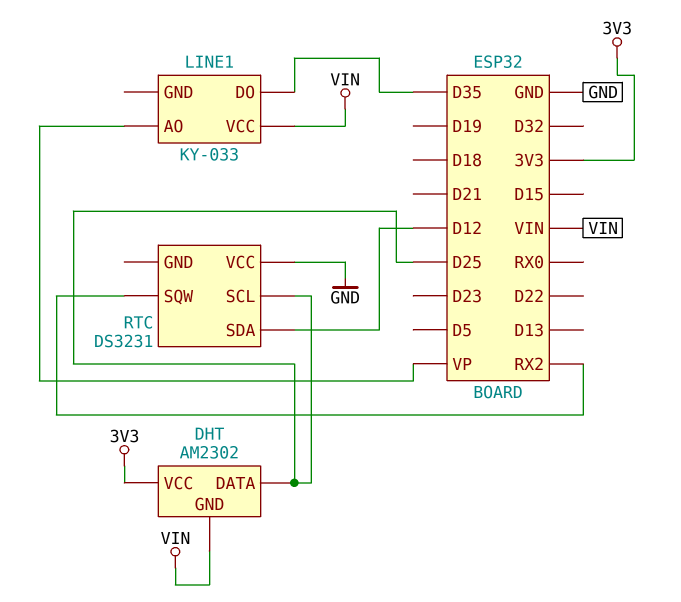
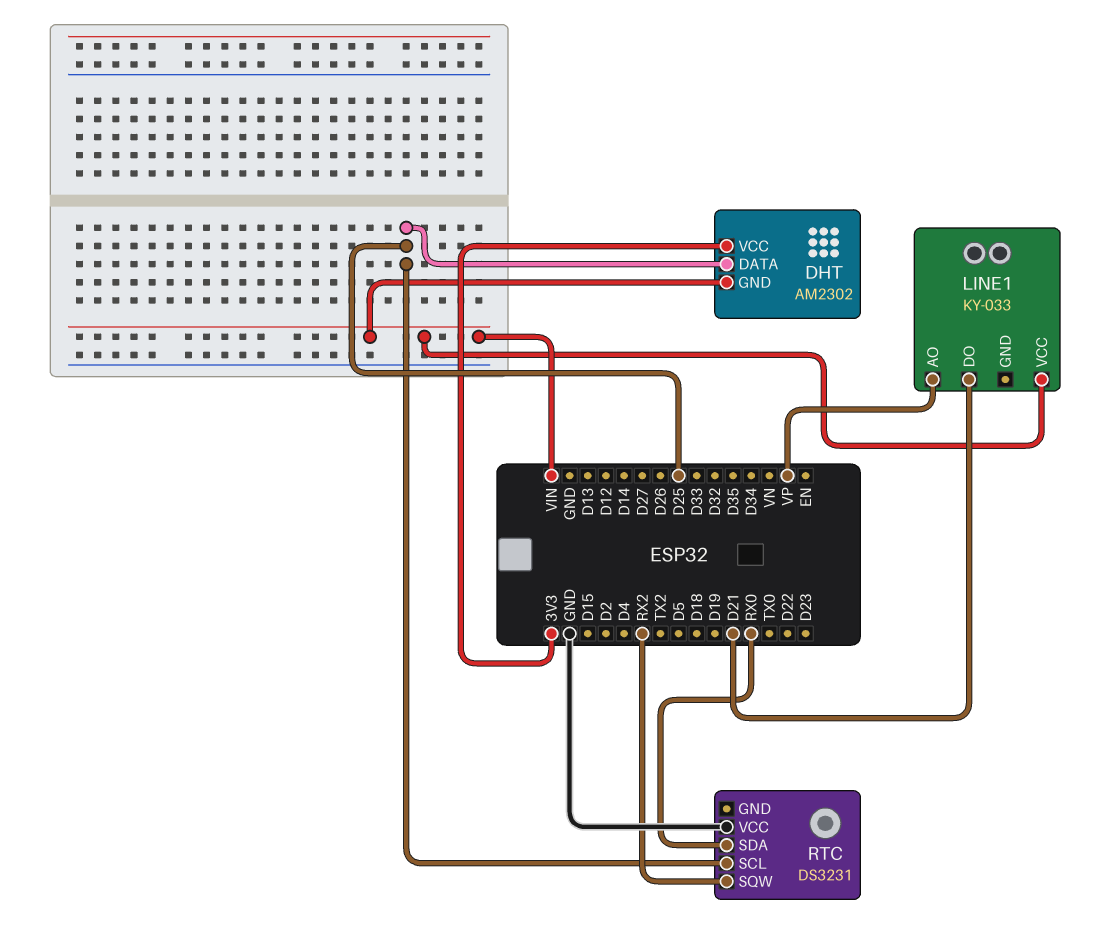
LINE1 pin DO: D35 -> D21
RTC pin SDA: D12 -> RX0

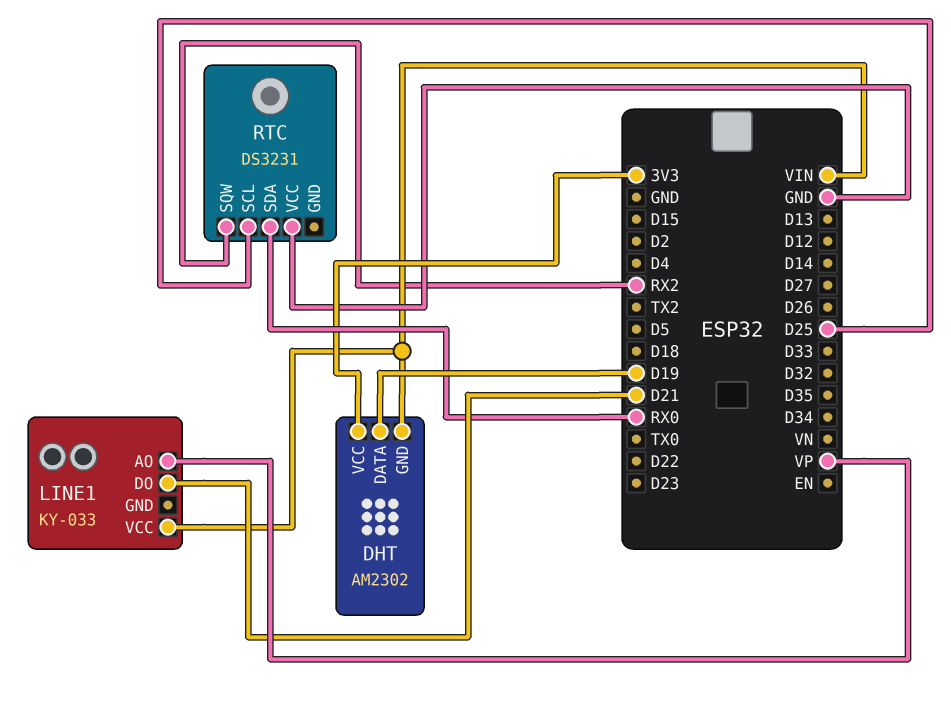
DHT pin DATA: D25 -> D19

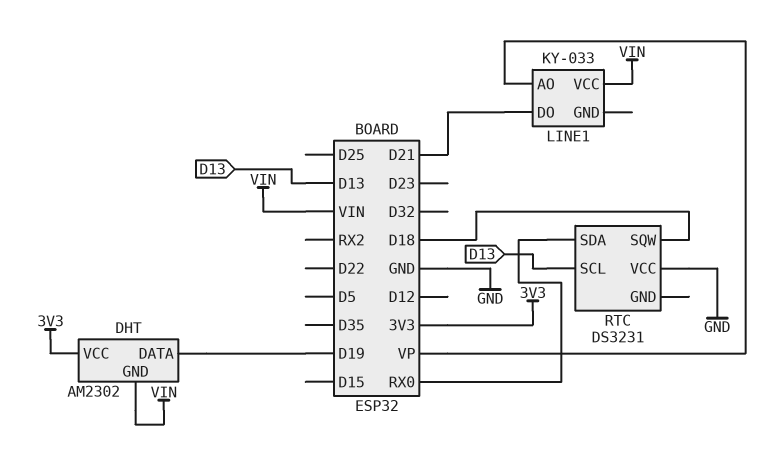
RTC pin SCL: D25 -> D13
RTC pin SQW: RX2 -> D18

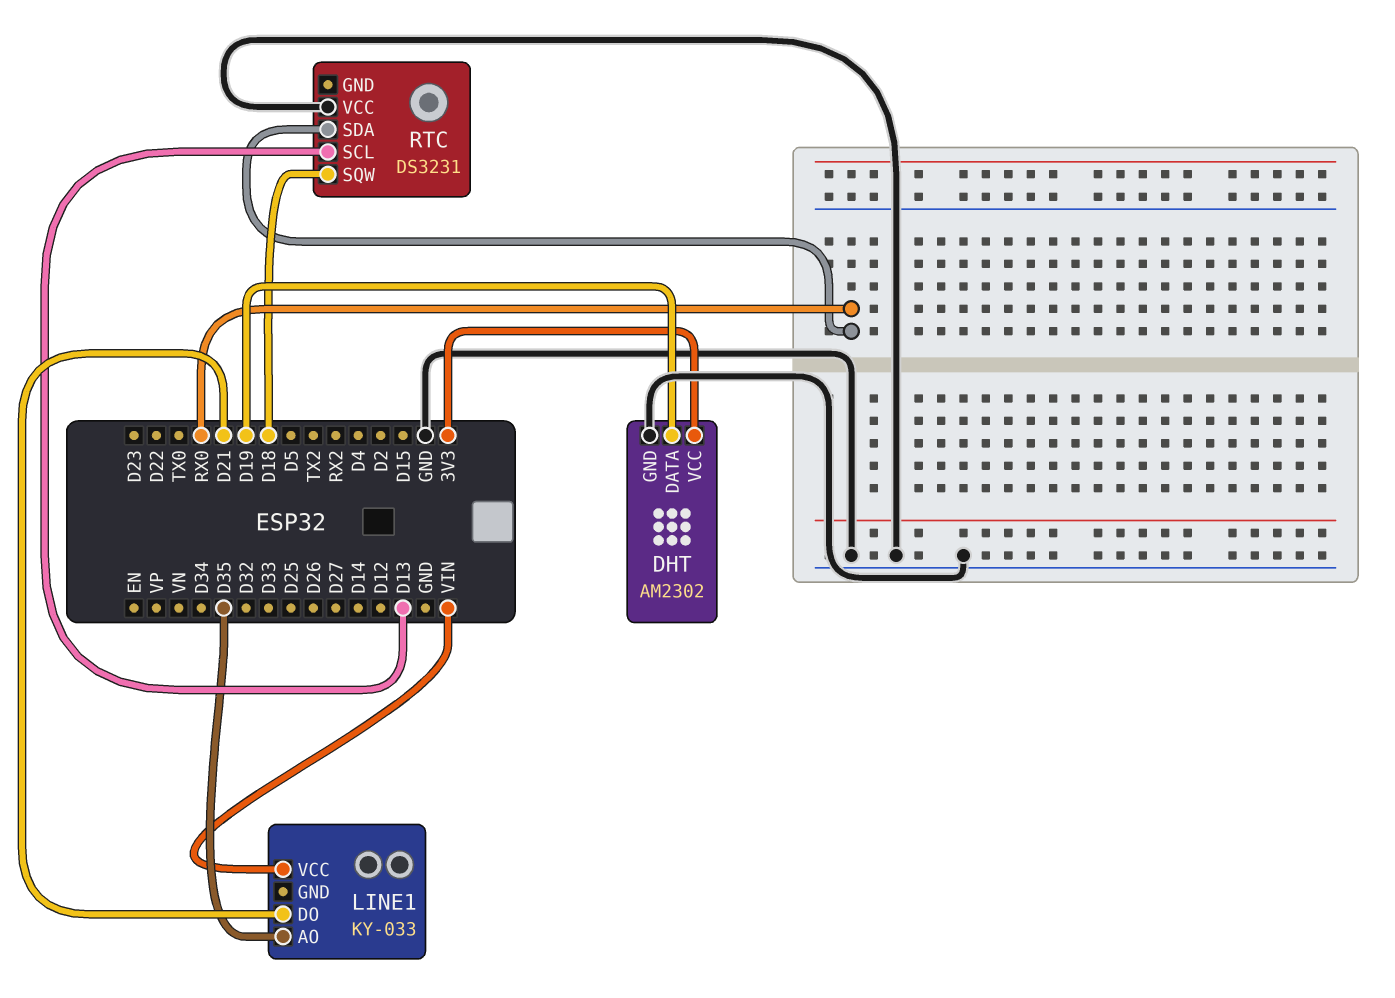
DHT pin GND: VIN -> GND
LINE1 pin AO: VP -> D35

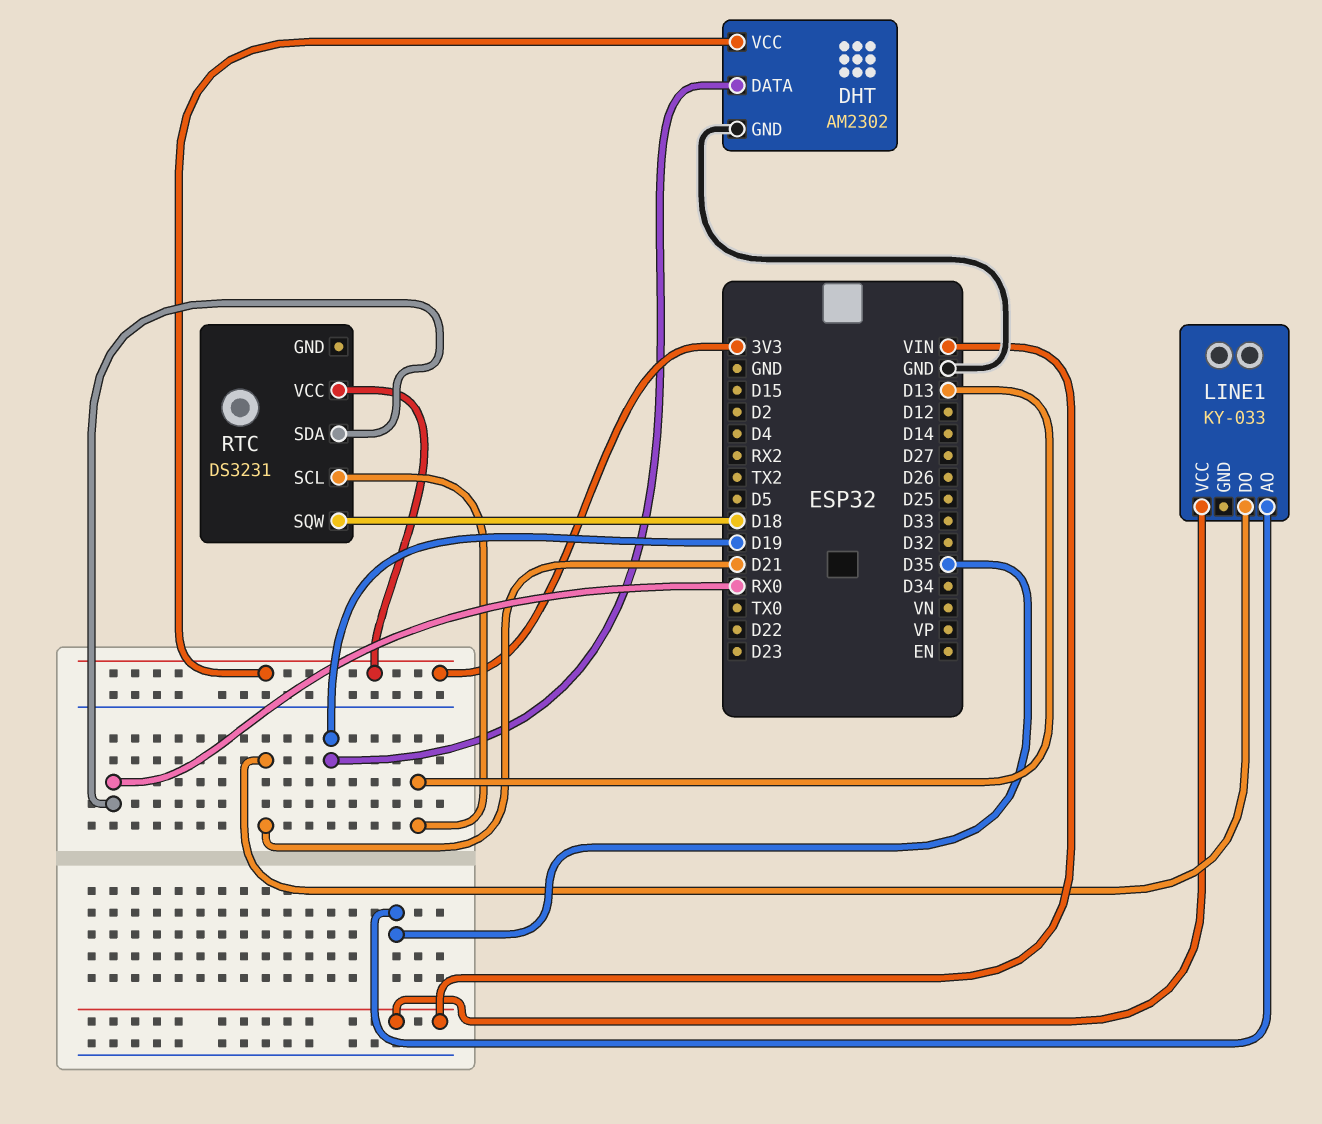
RTC pin VCC: GND -> 3V3

